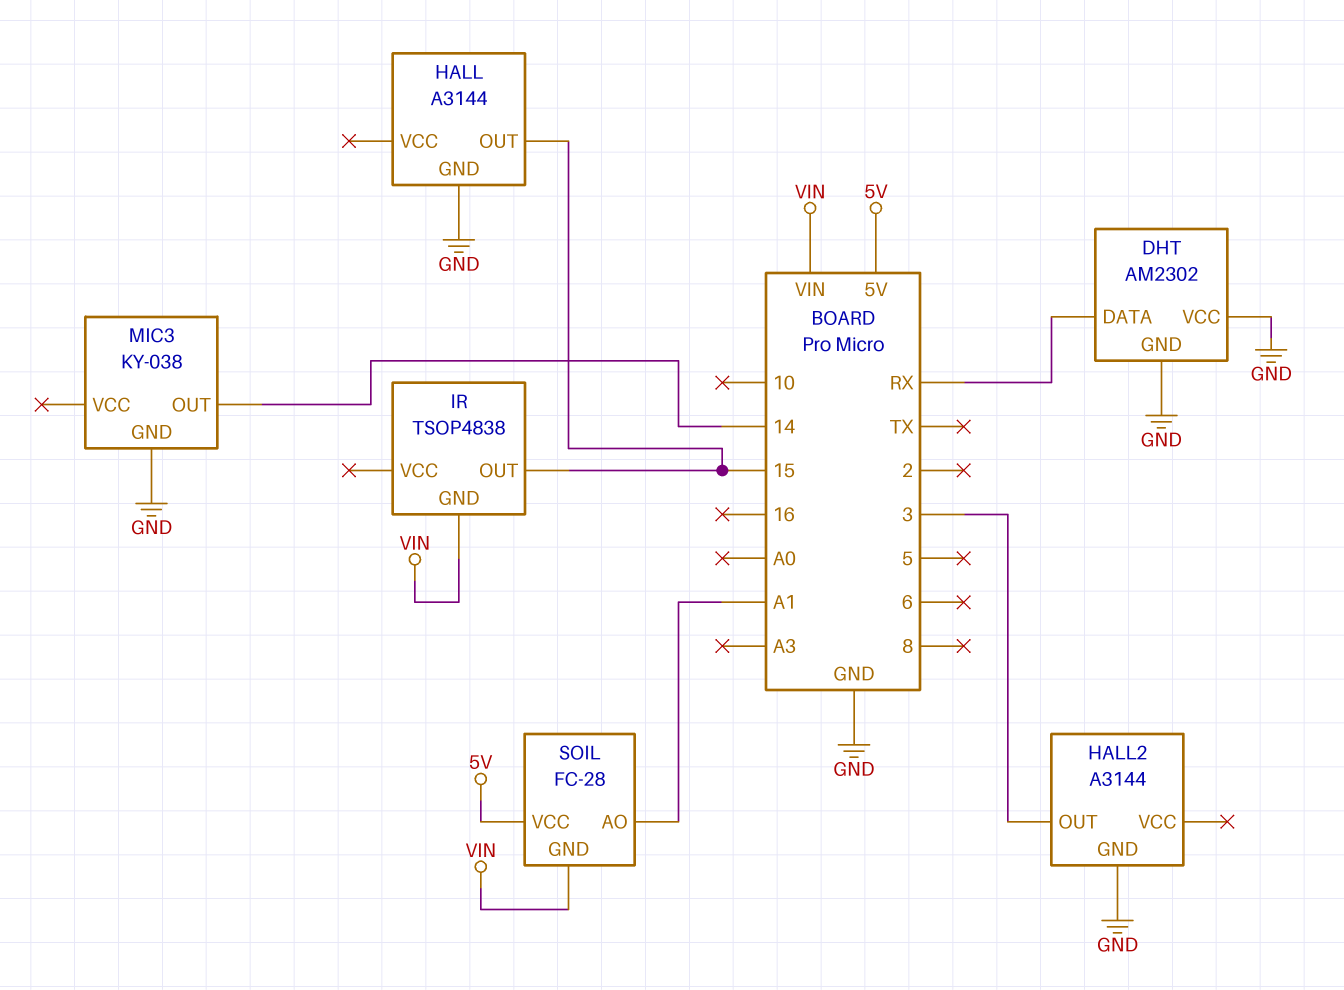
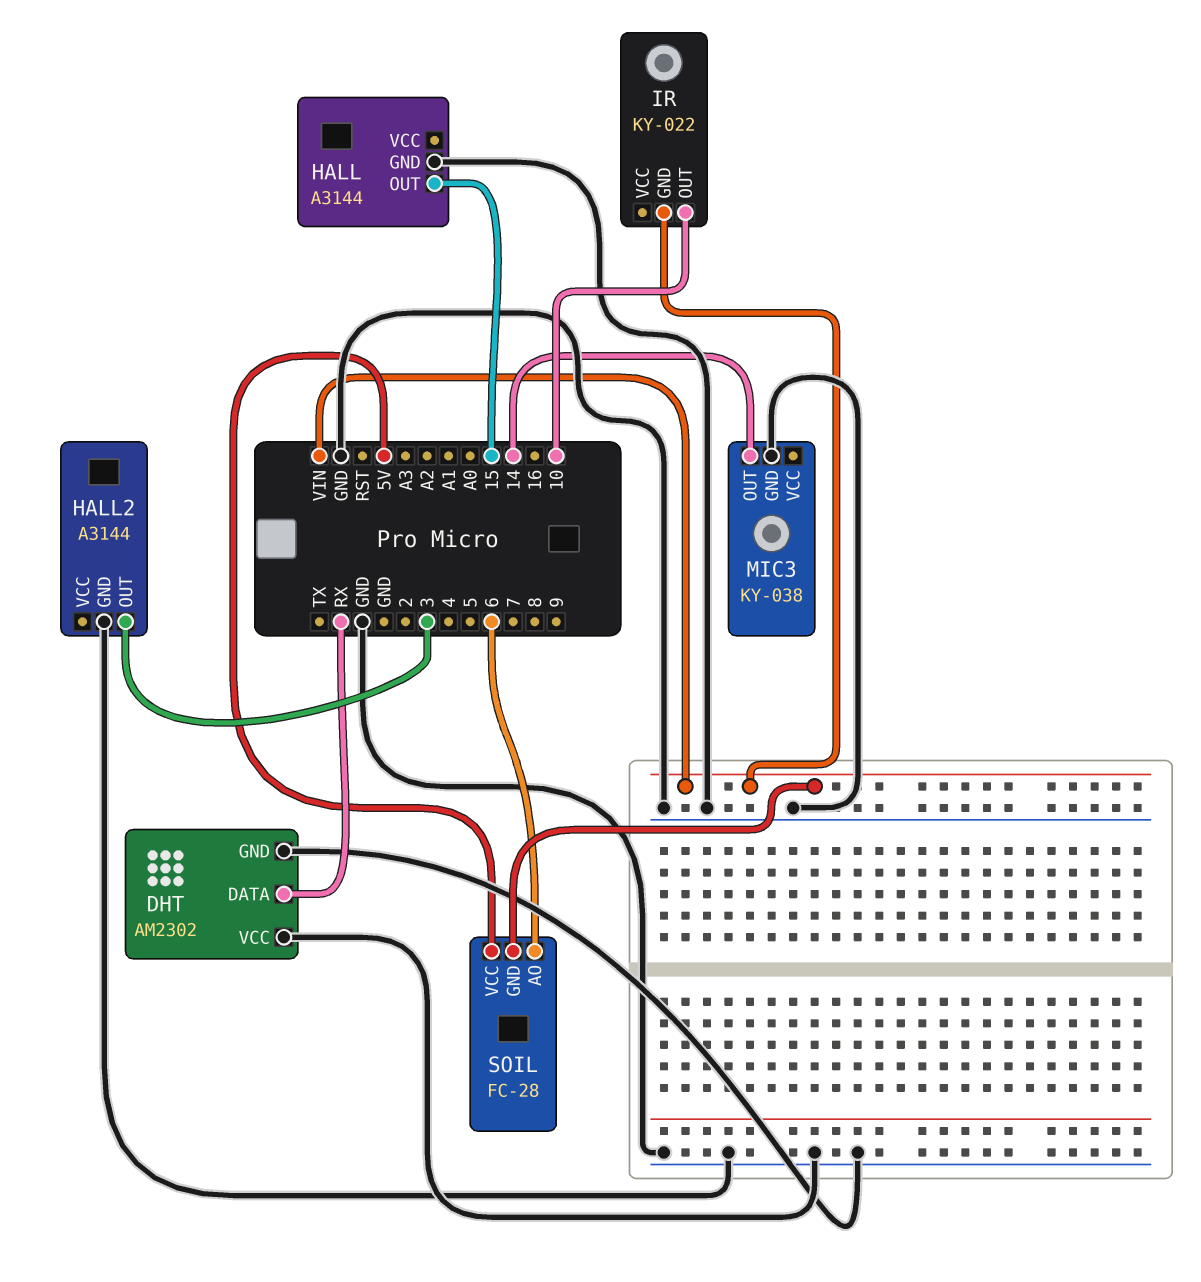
IR: TSOP4838 -> KY-022
IR pin OUT: 15 -> 10
SOIL pin AO: A1 -> 6

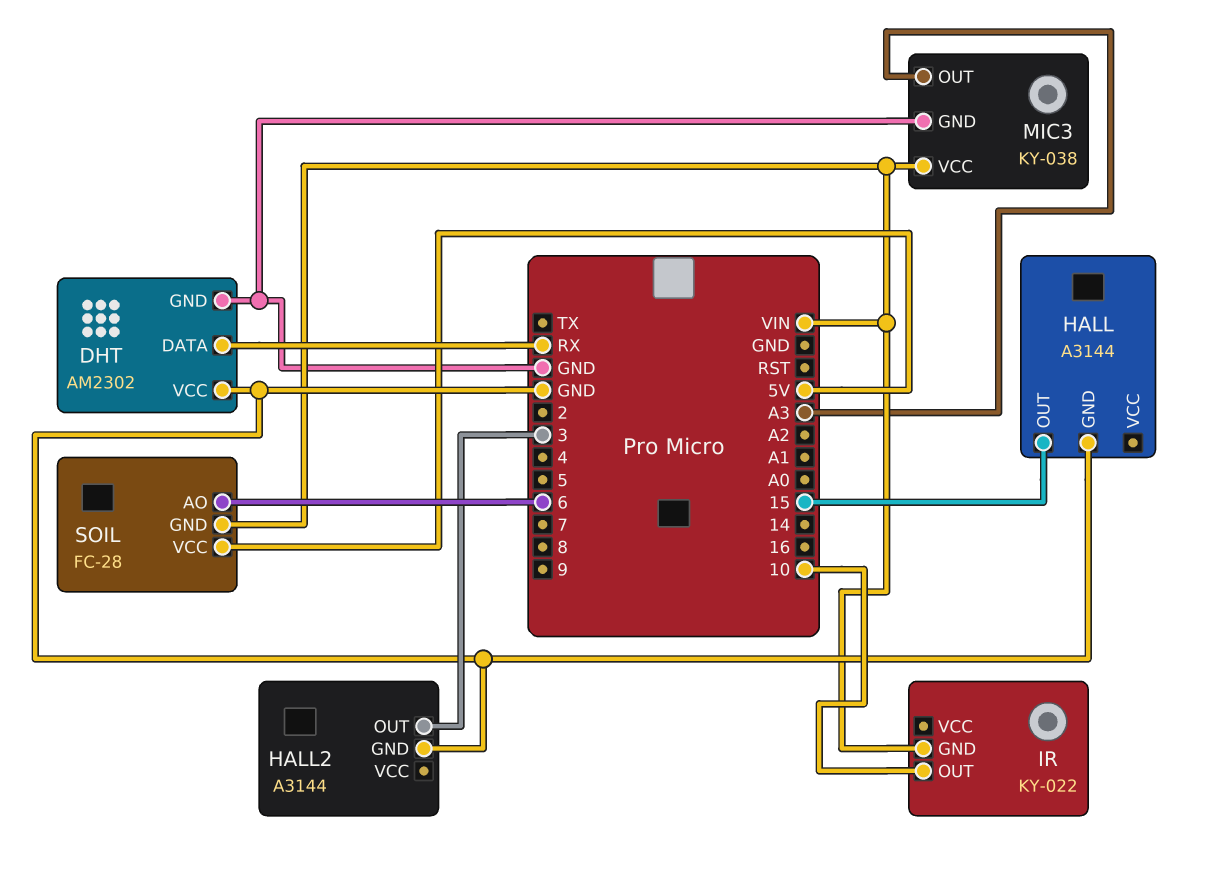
MIC3 pin OUT: 14 -> A3
MIC3 pin VCC: none -> VIN

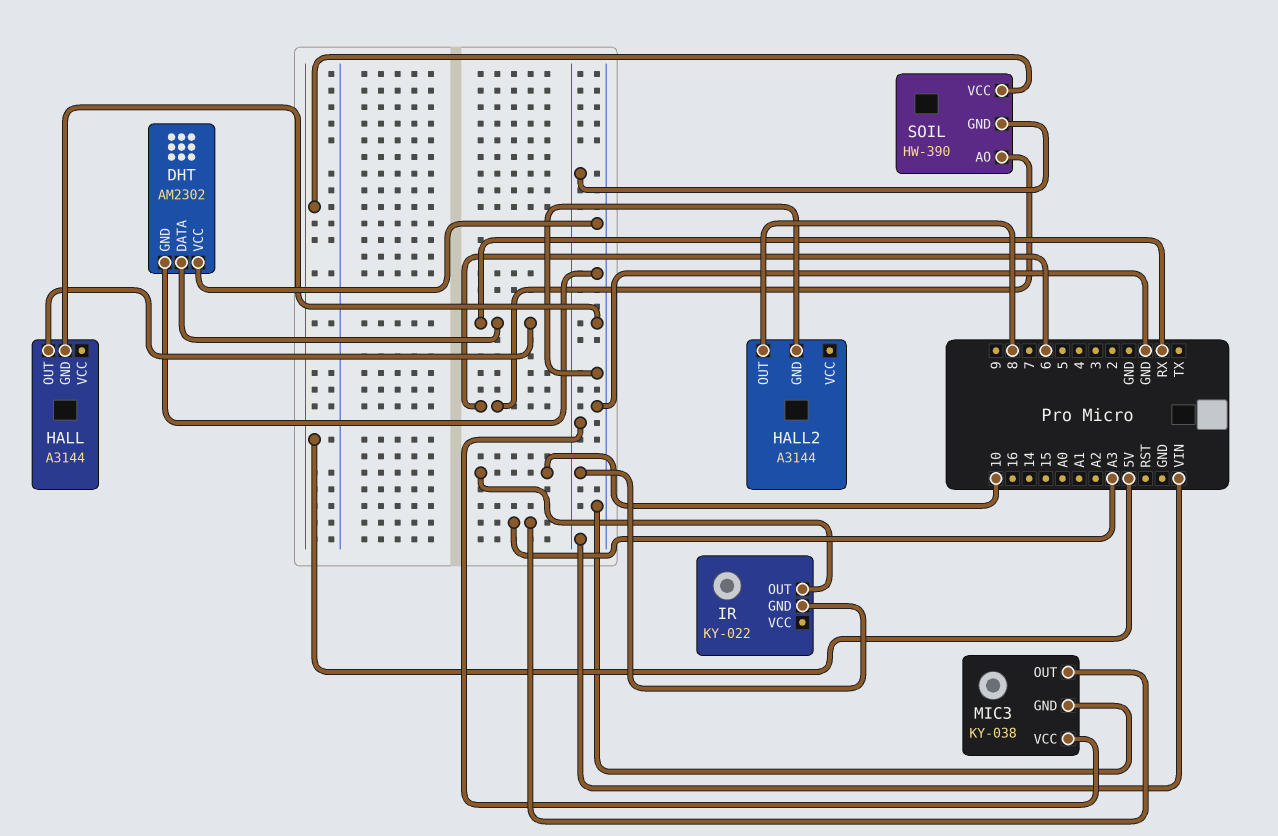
HALL pin OUT: 15 -> RX
HALL2 pin OUT: 3 -> 8
SOIL: FC-28 -> HW-390

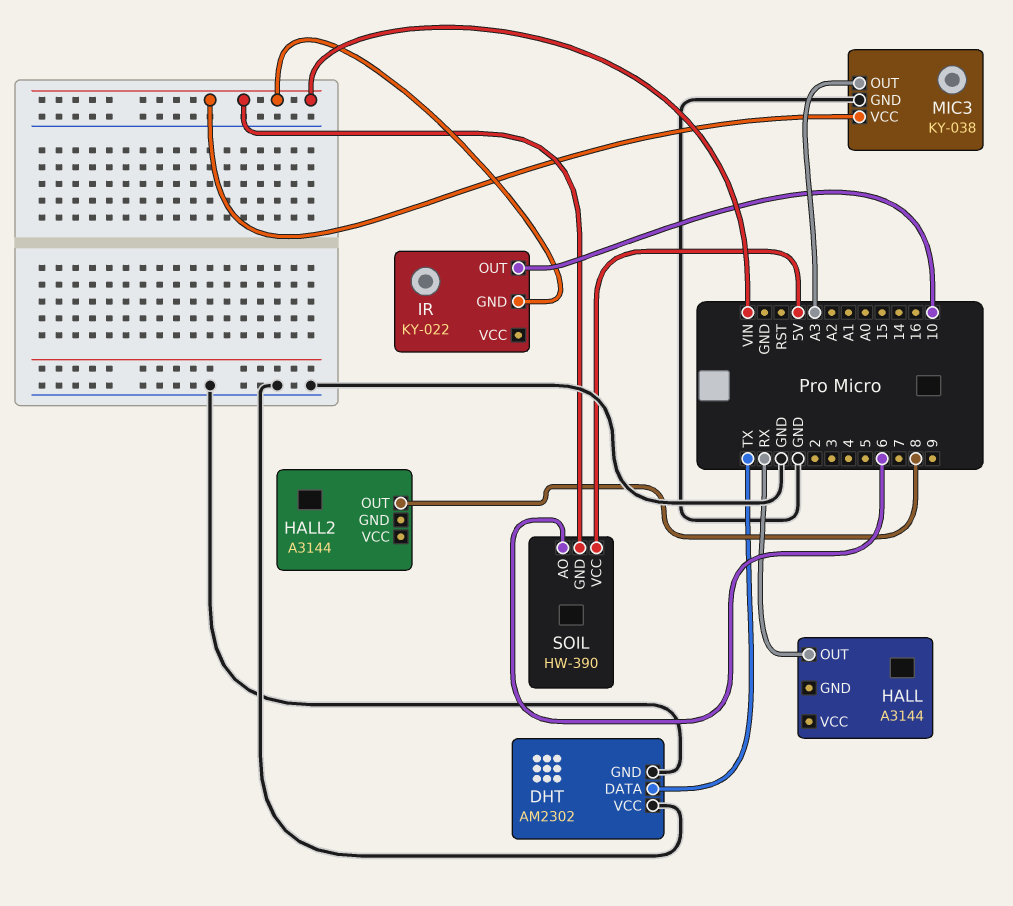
DHT pin DATA: RX -> TX
HALL pin GND: GND -> none
HALL2 pin GND: GND -> none

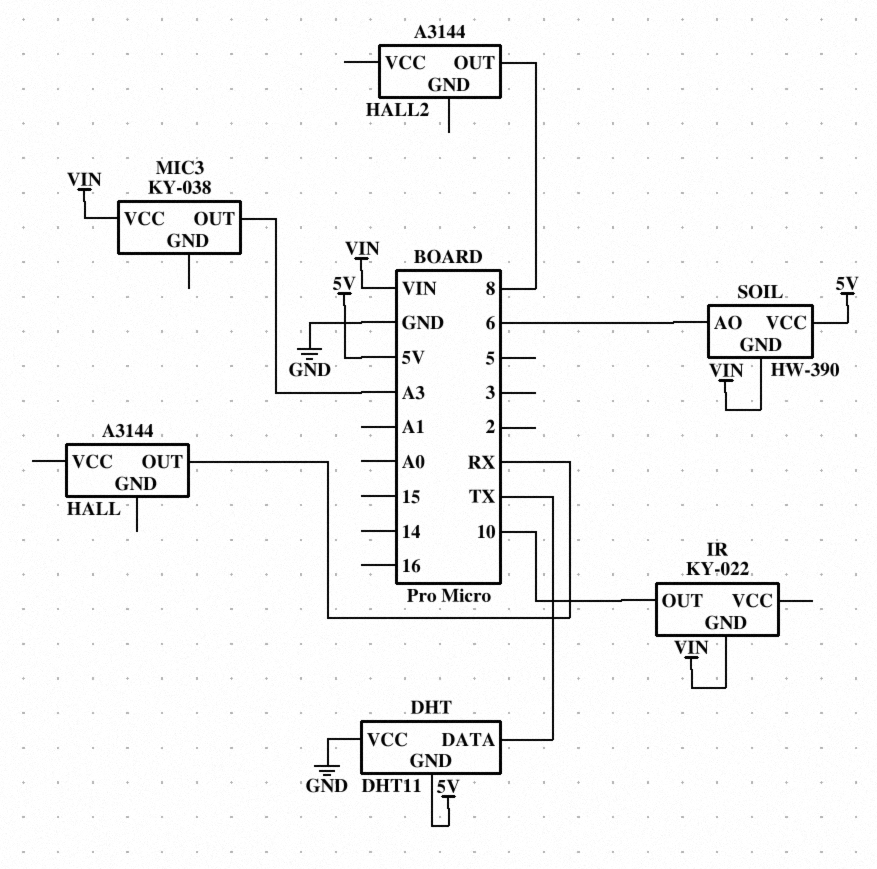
DHT: AM2302 -> DHT11
DHT pin GND: GND -> 5V
MIC3 pin GND: GND -> none

